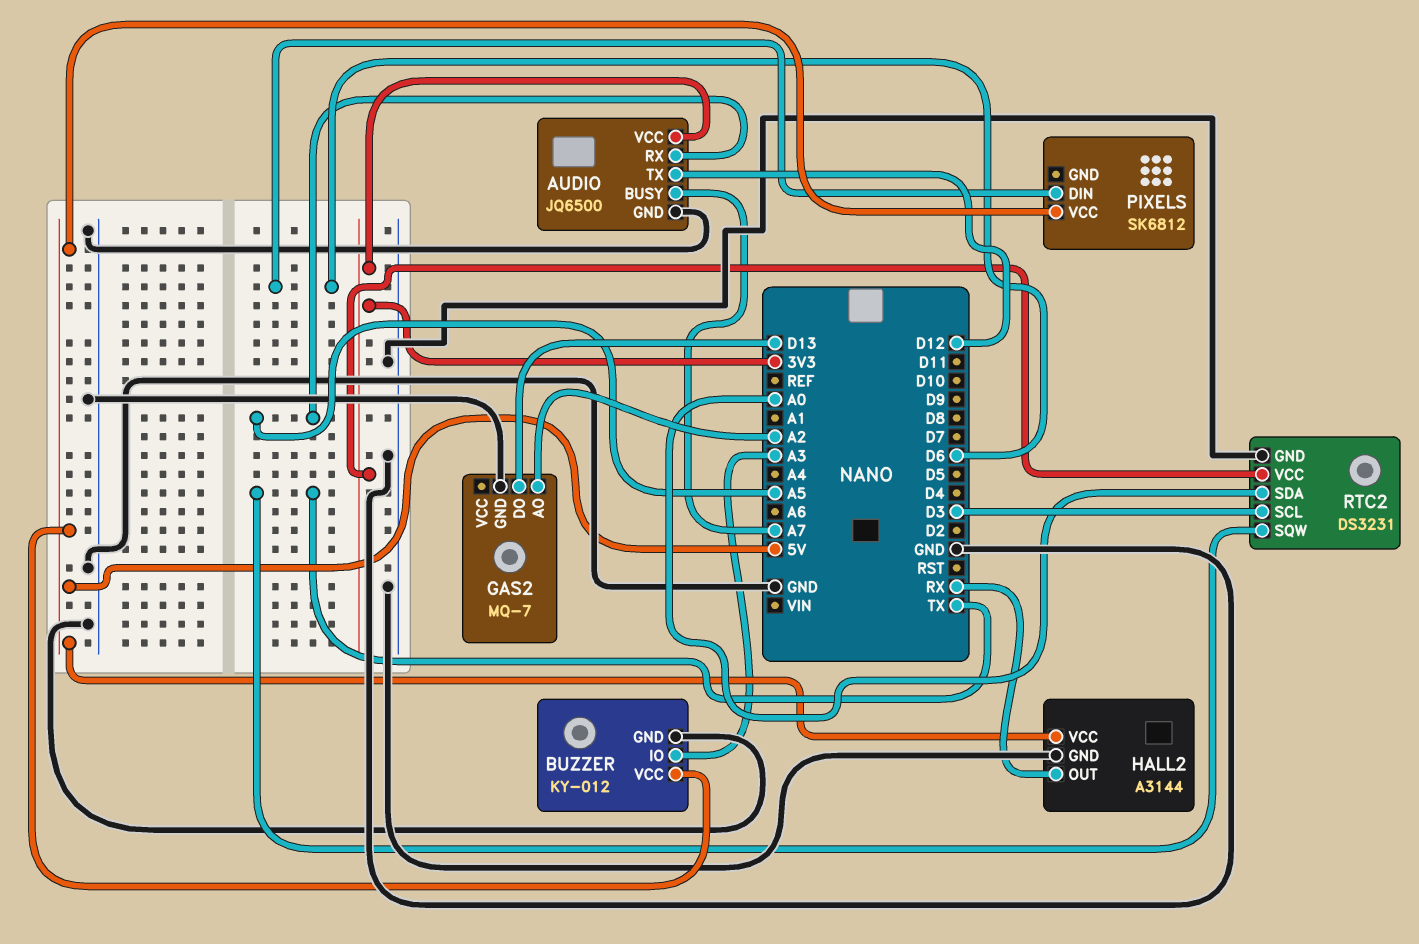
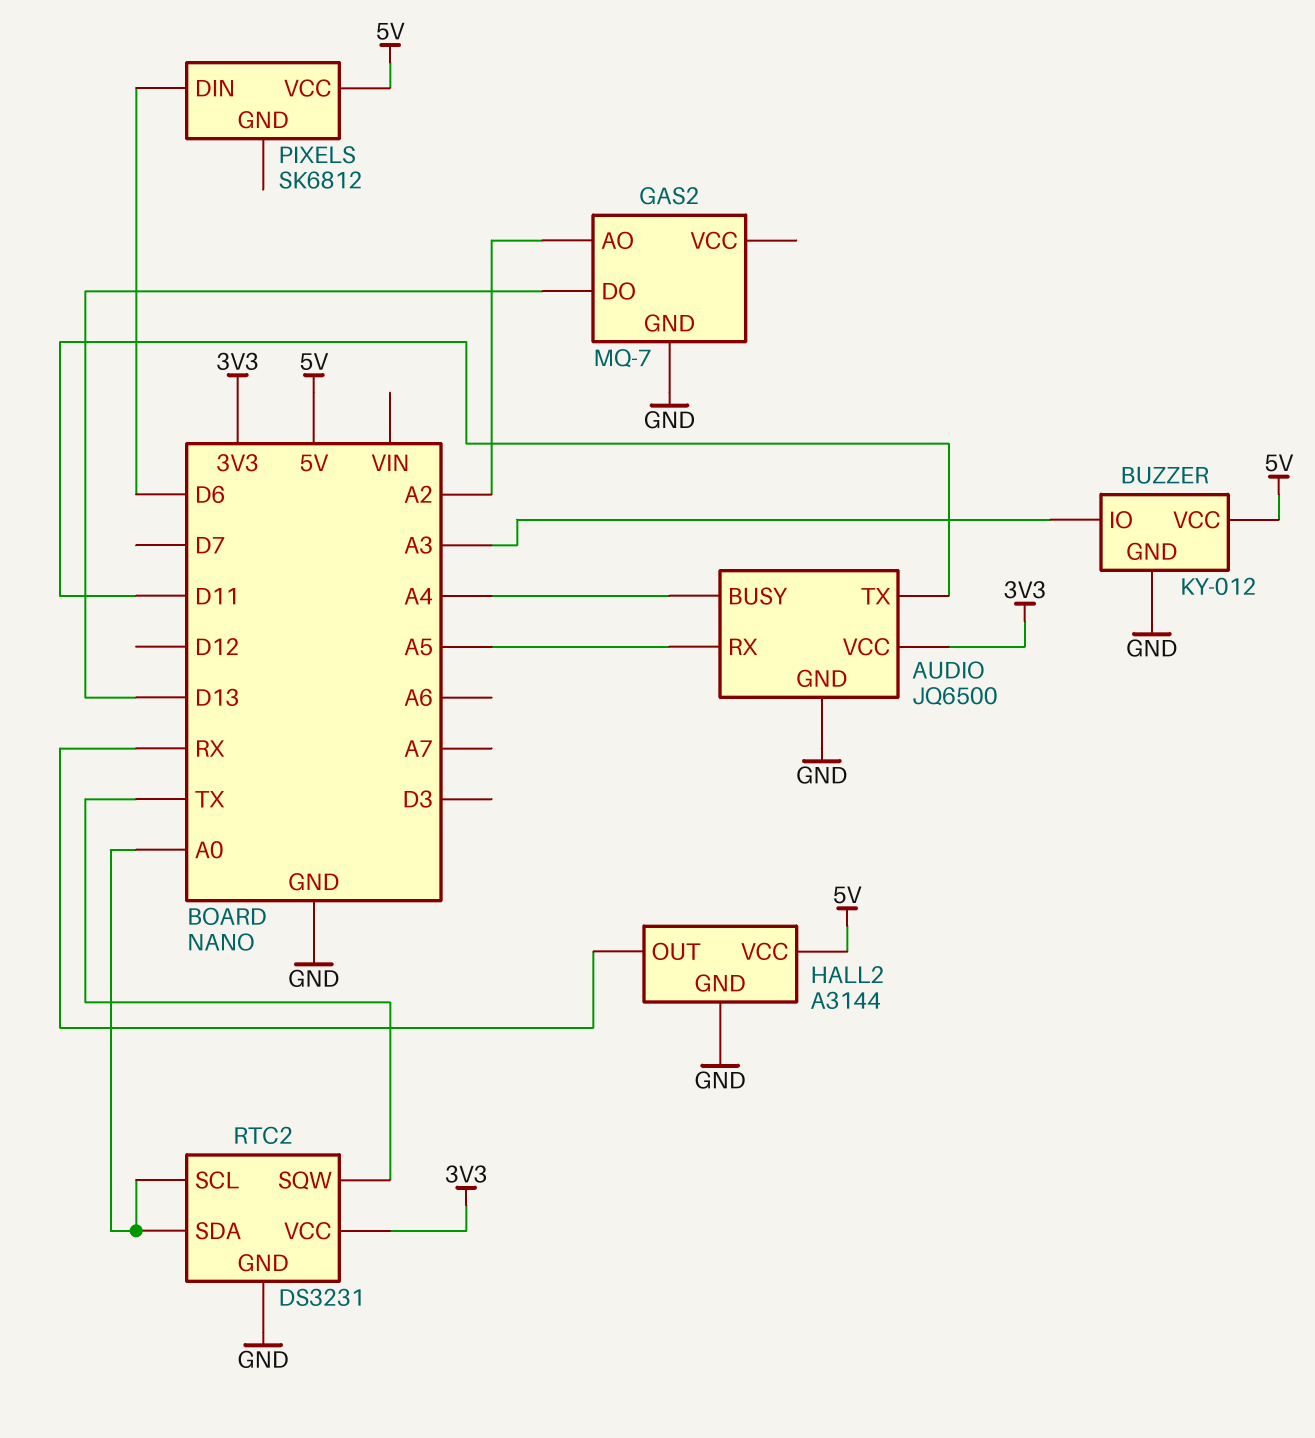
AUDIO pin BUSY: A7 -> A4
AUDIO pin TX: D12 -> D11
RTC2 pin SCL: D3 -> A0

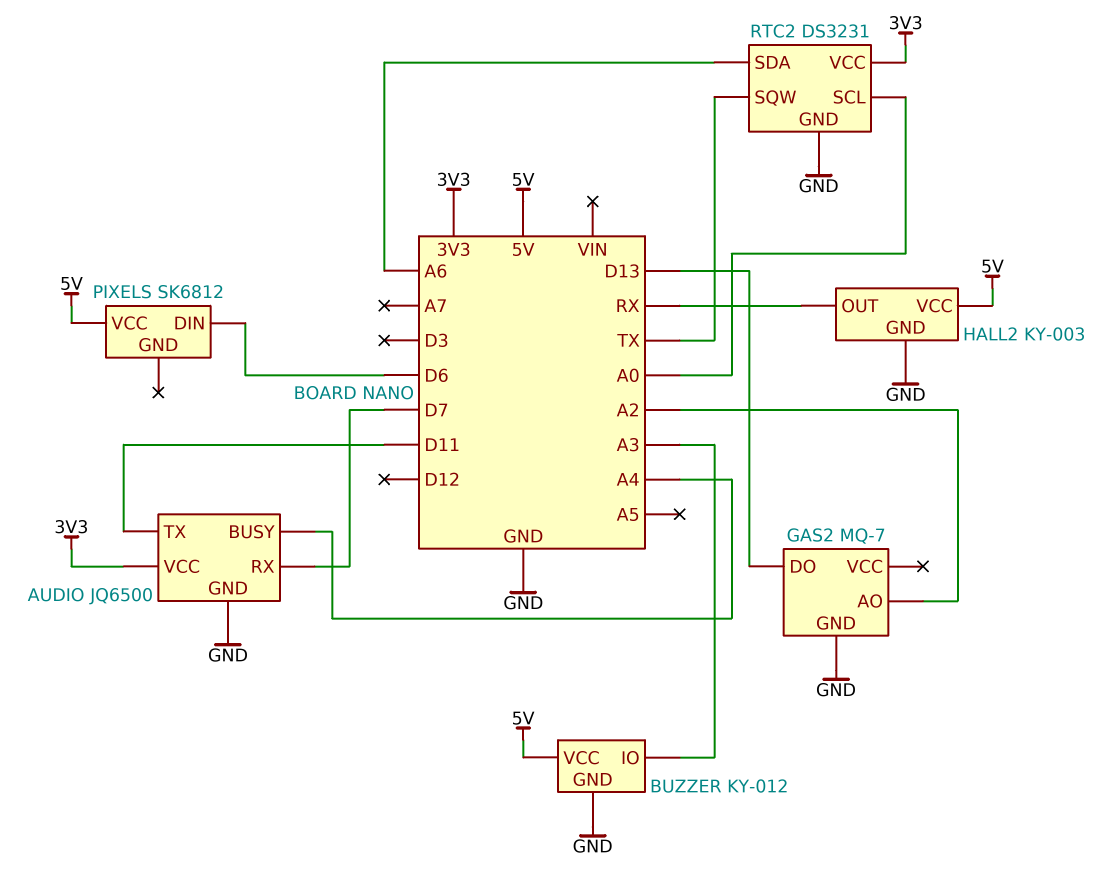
AUDIO pin RX: A5 -> D7
HALL2: A3144 -> KY-003
RTC2 pin SDA: A0 -> A6

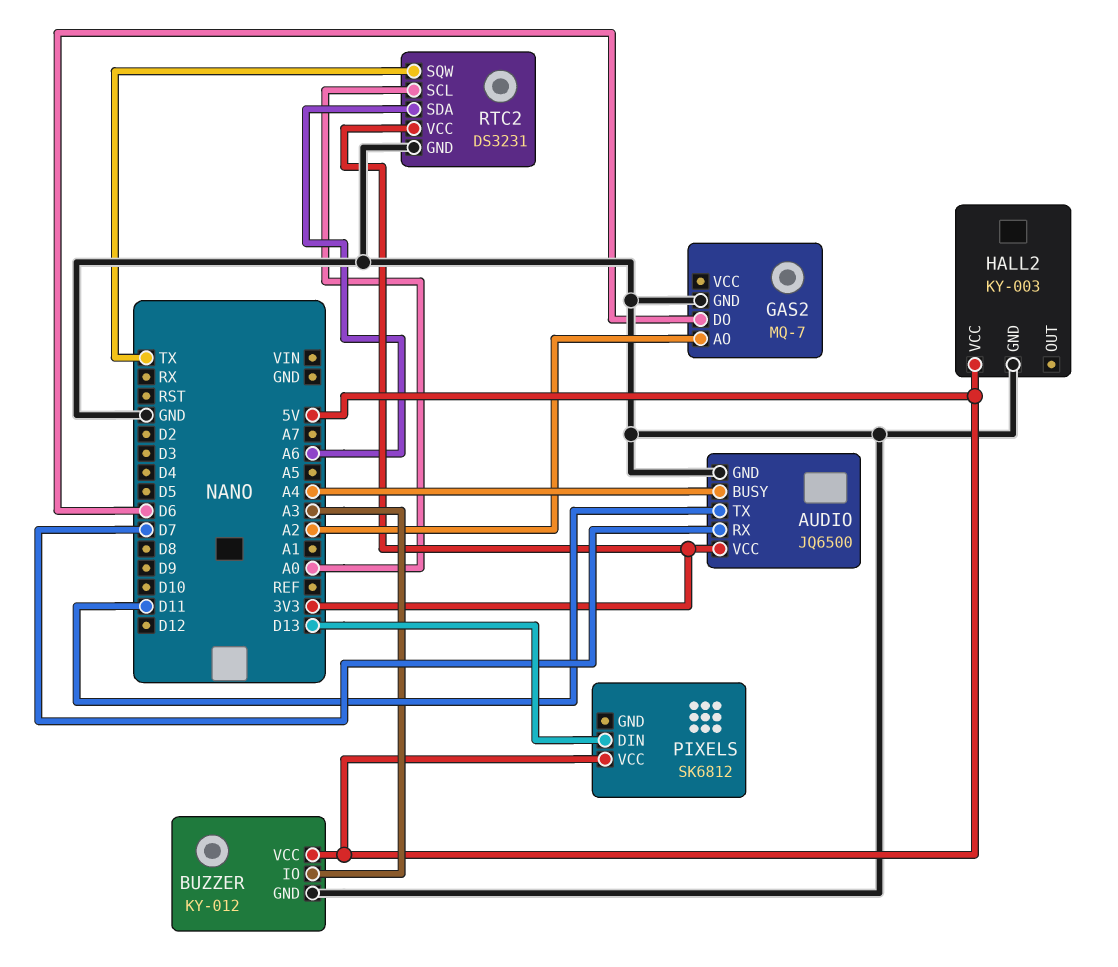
GAS2 pin DO: D13 -> D6
HALL2 pin OUT: RX -> none
PIXELS pin DIN: D6 -> D13

